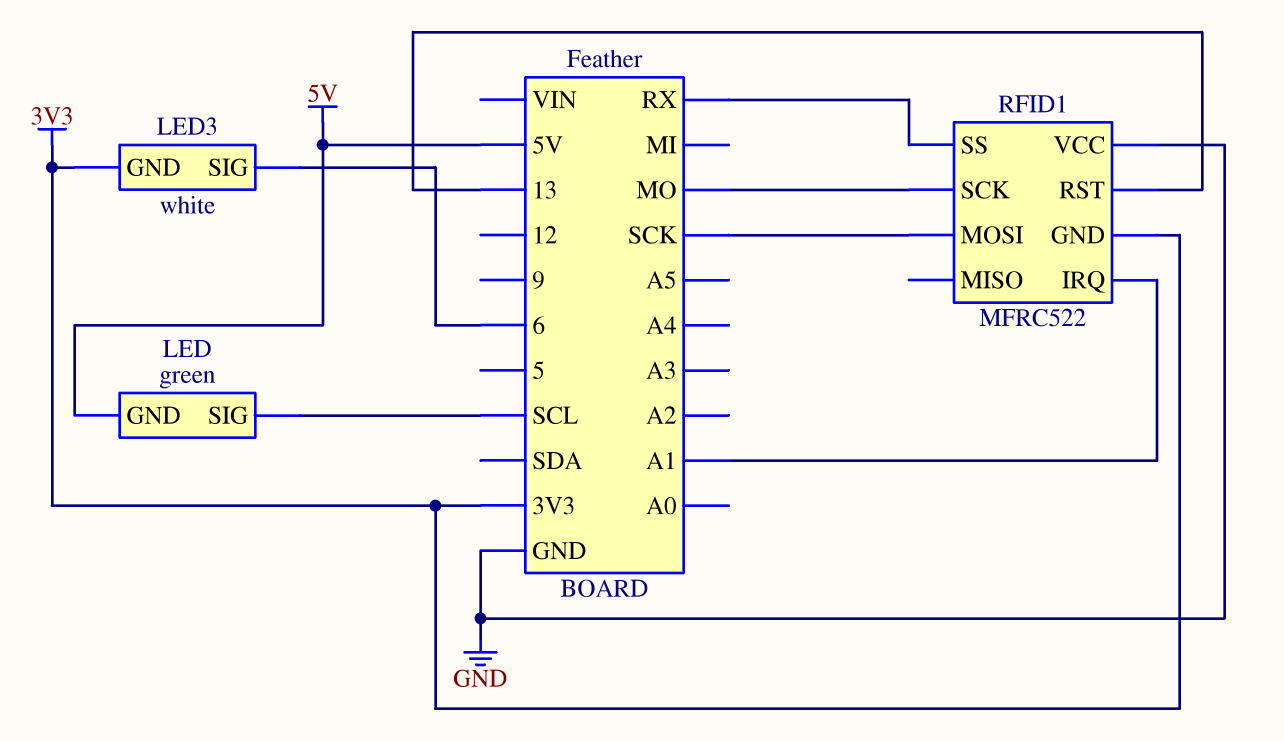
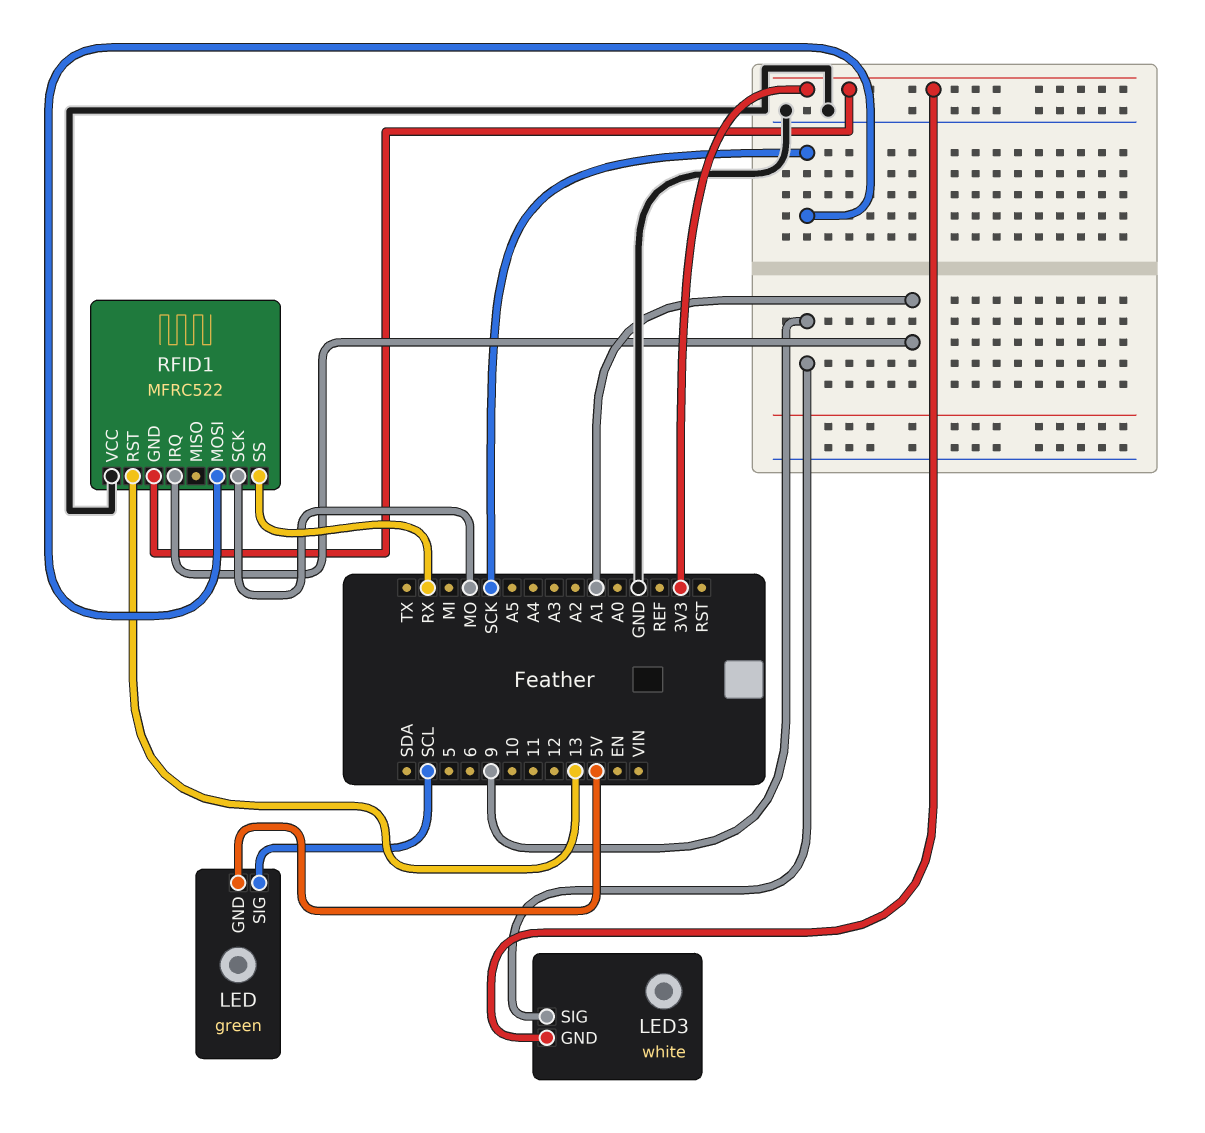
LED3 pin SIG: 6 -> 9

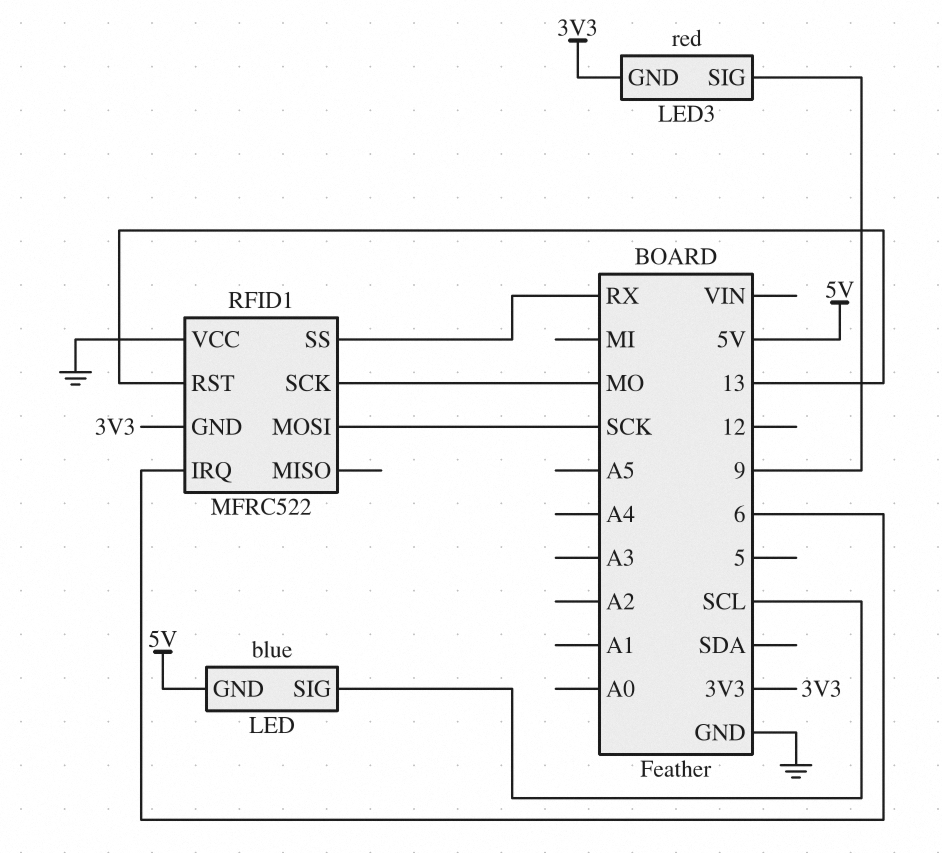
LED: green -> blue
LED3: white -> red
RFID1 pin IRQ: A1 -> 6

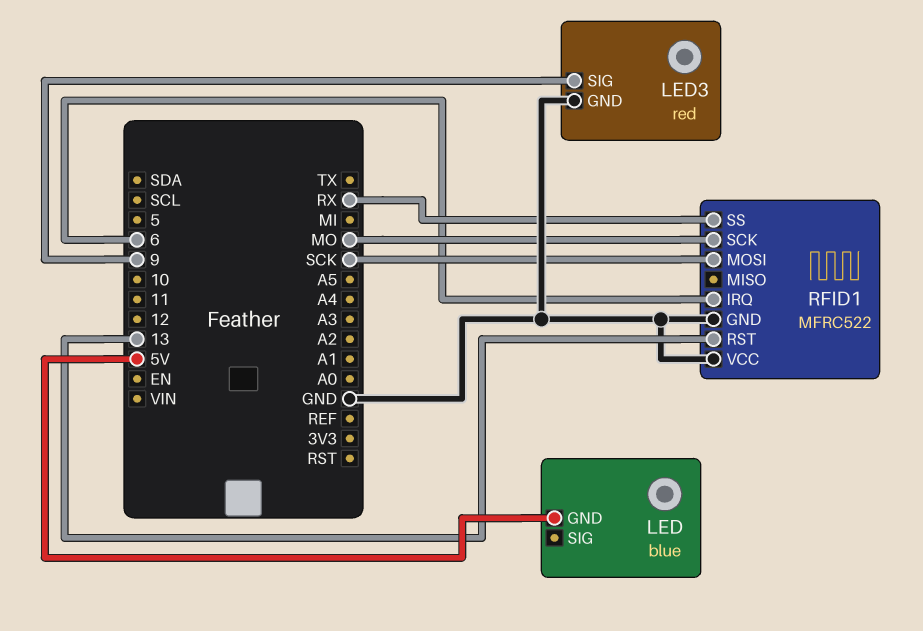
LED pin SIG: SCL -> none
LED3 pin GND: 3V3 -> GND
RFID1 pin GND: 3V3 -> GND

